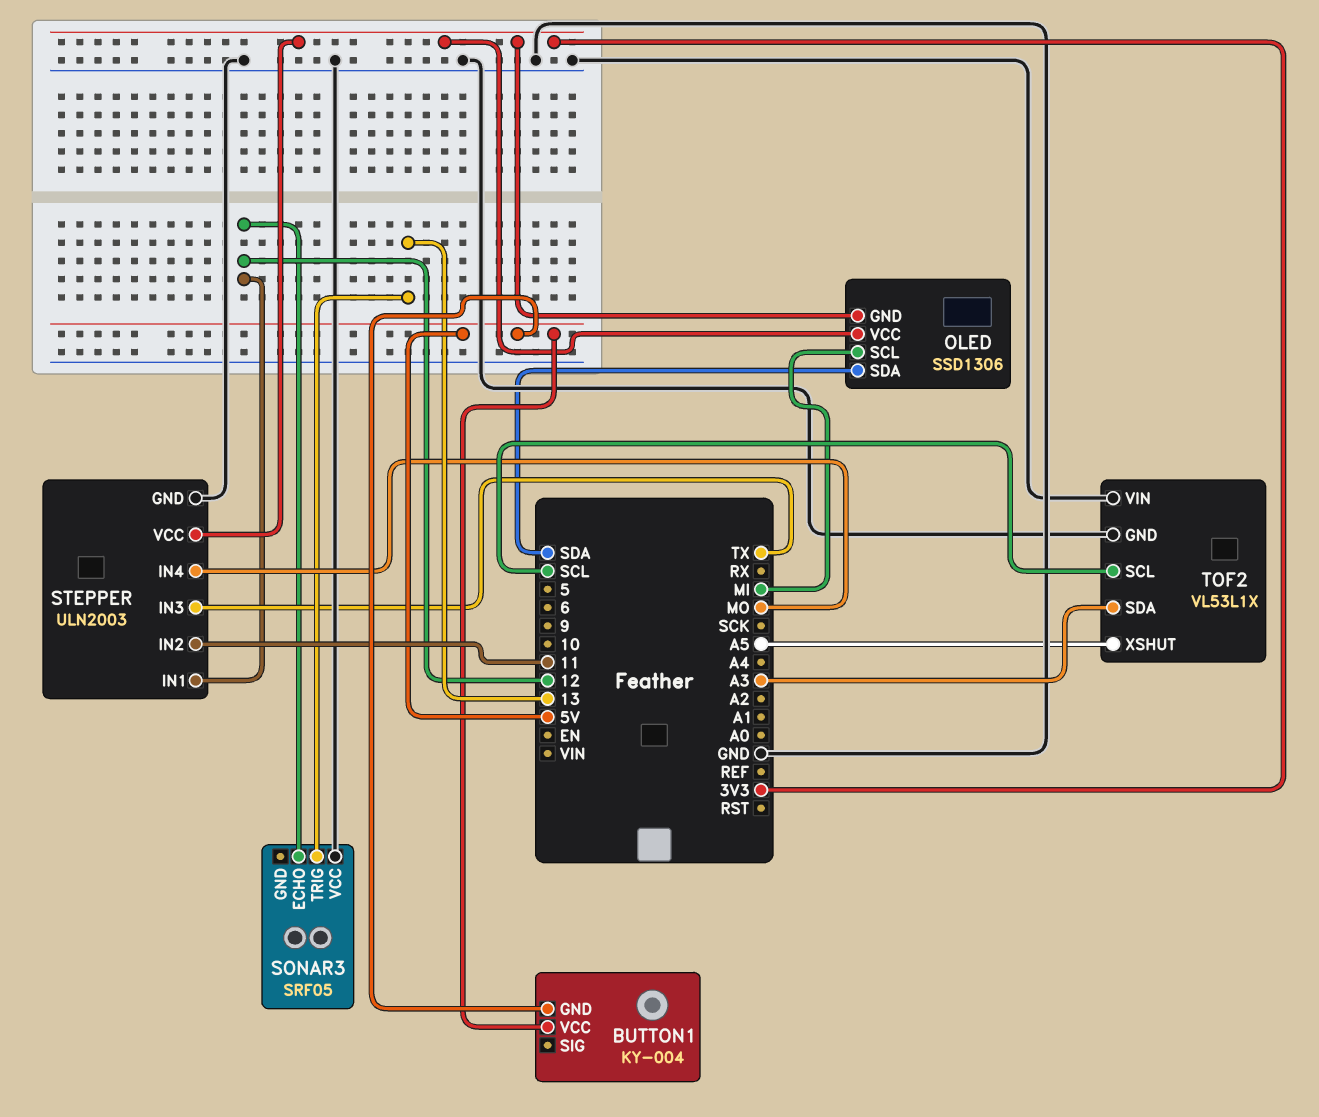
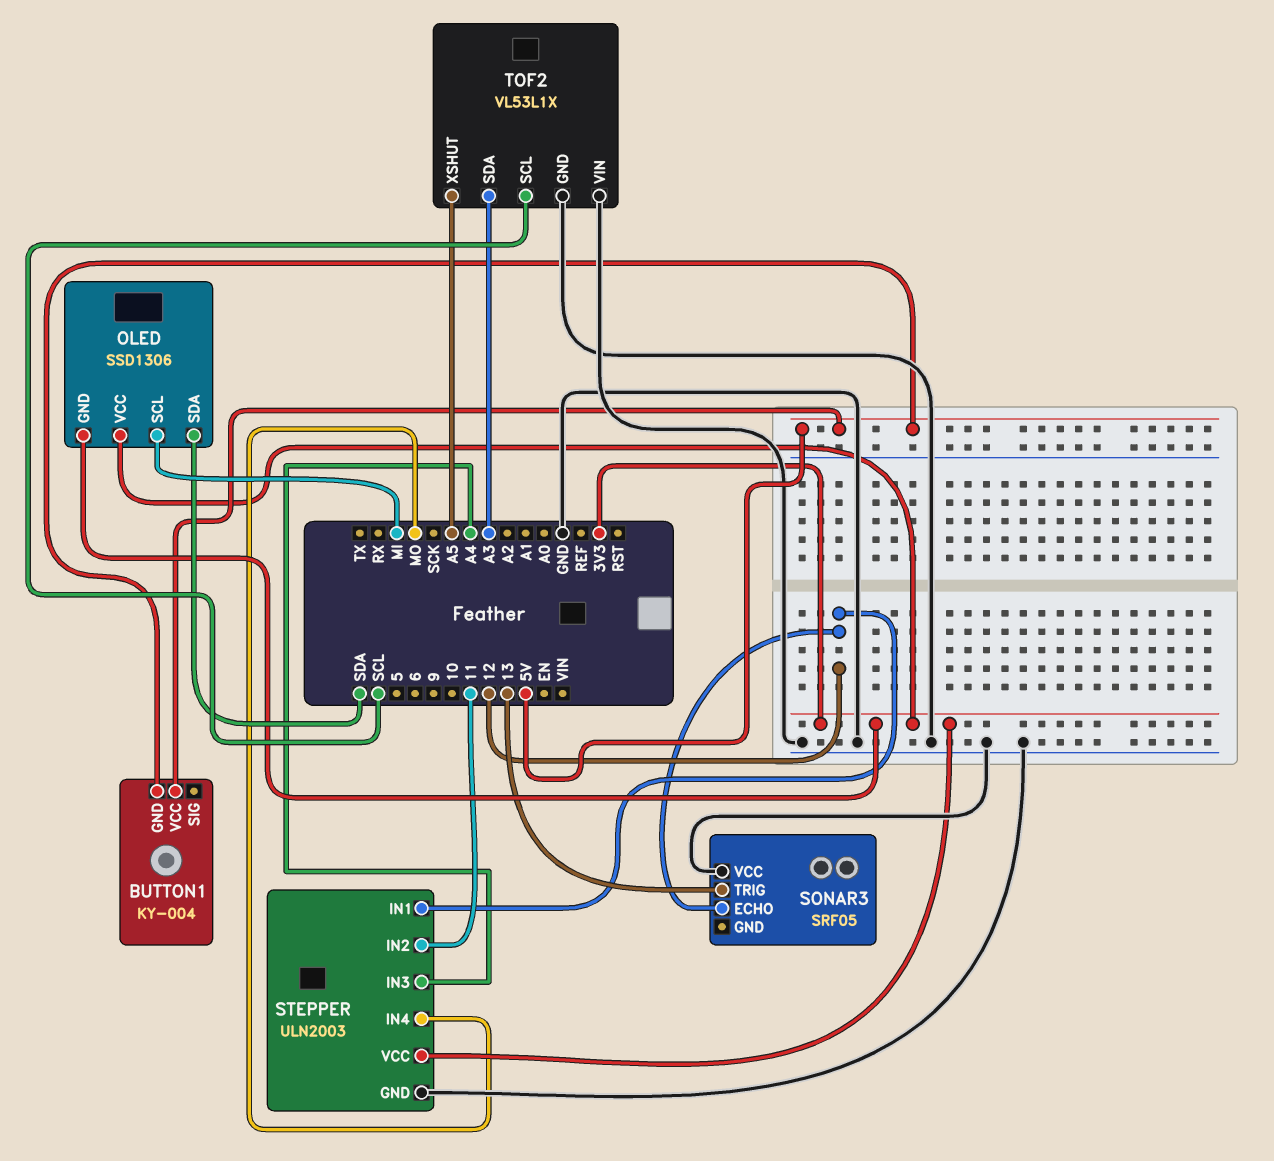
STEPPER pin IN3: TX -> A4

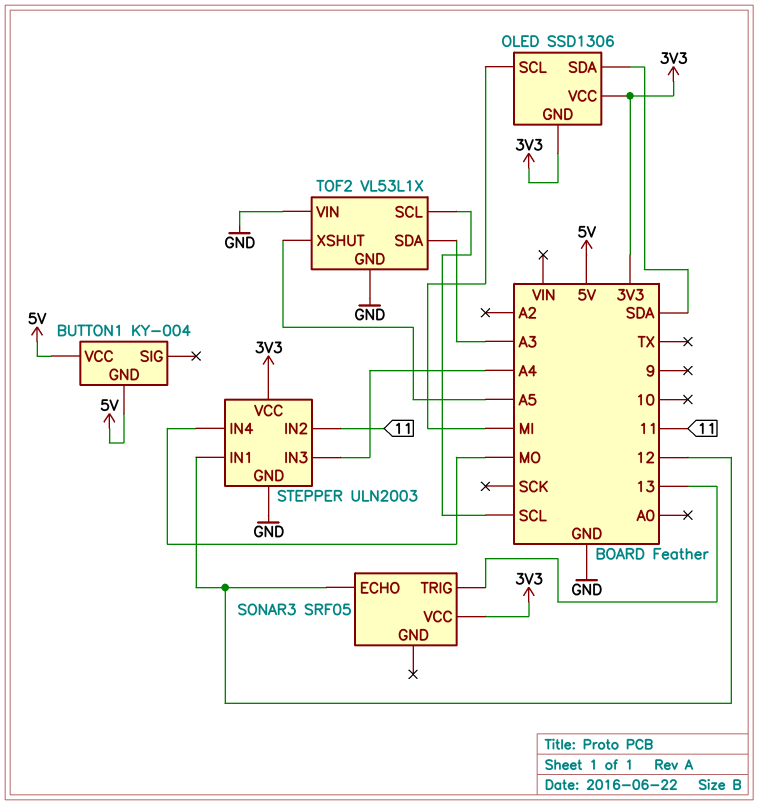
SONAR3 pin VCC: GND -> 3V3

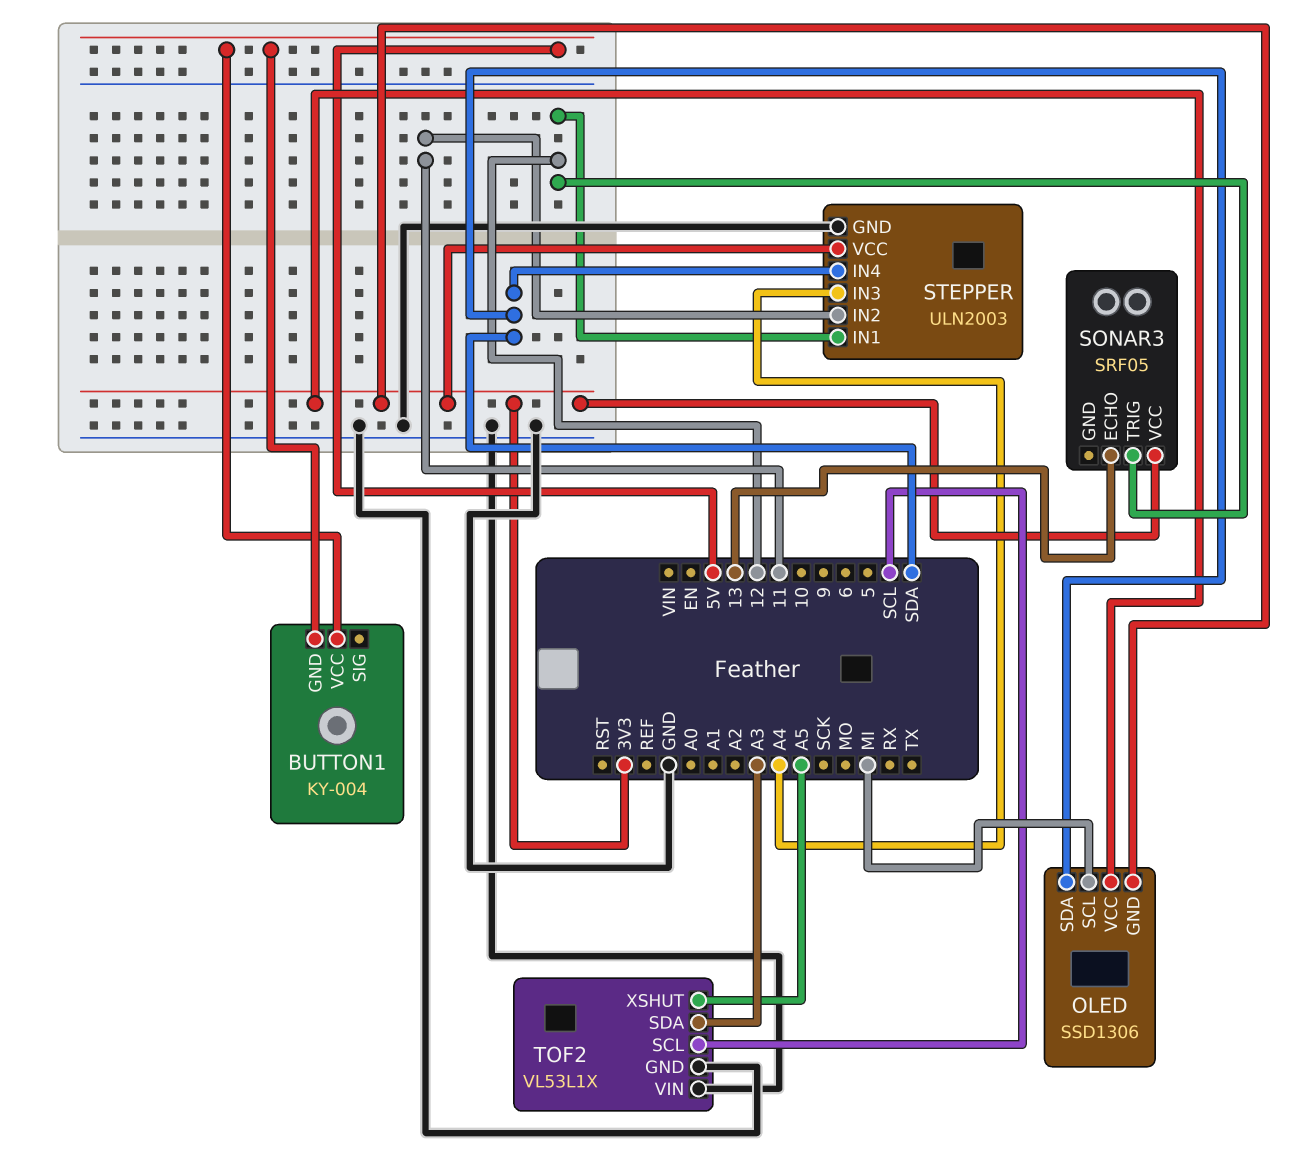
SONAR3 pin ECHO: 12 -> 13
SONAR3 pin TRIG: 13 -> 12
STEPPER pin IN4: MO -> SDA

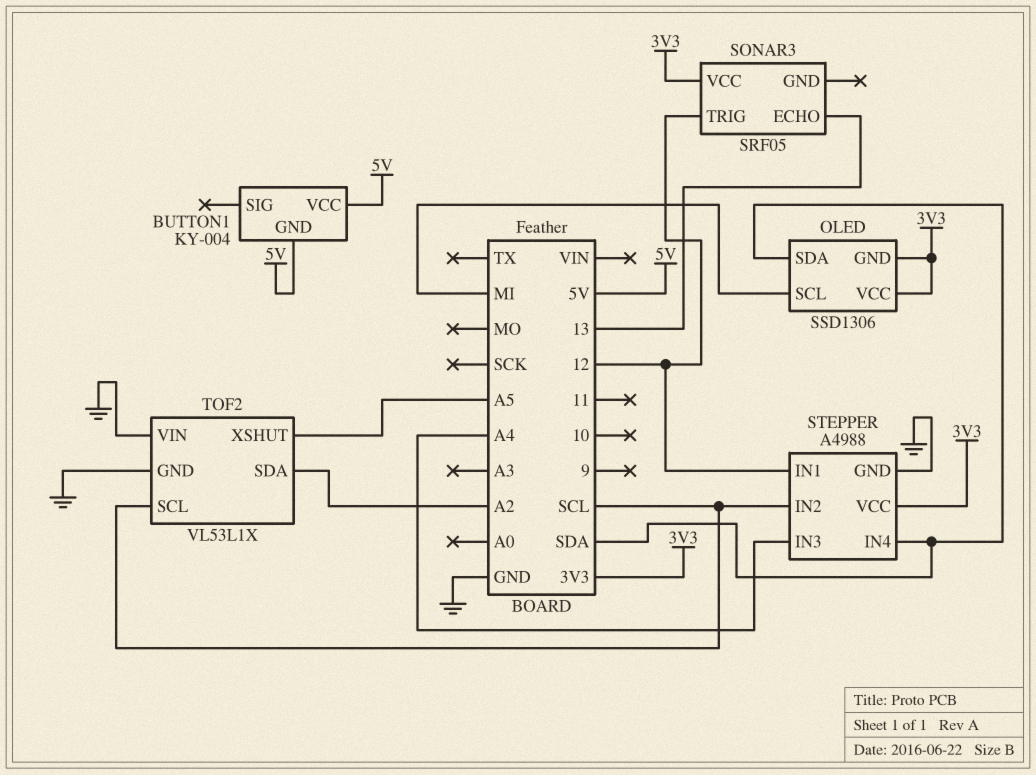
STEPPER: ULN2003 -> A4988
STEPPER pin IN2: 11 -> SCL
TOF2 pin SDA: A3 -> A2

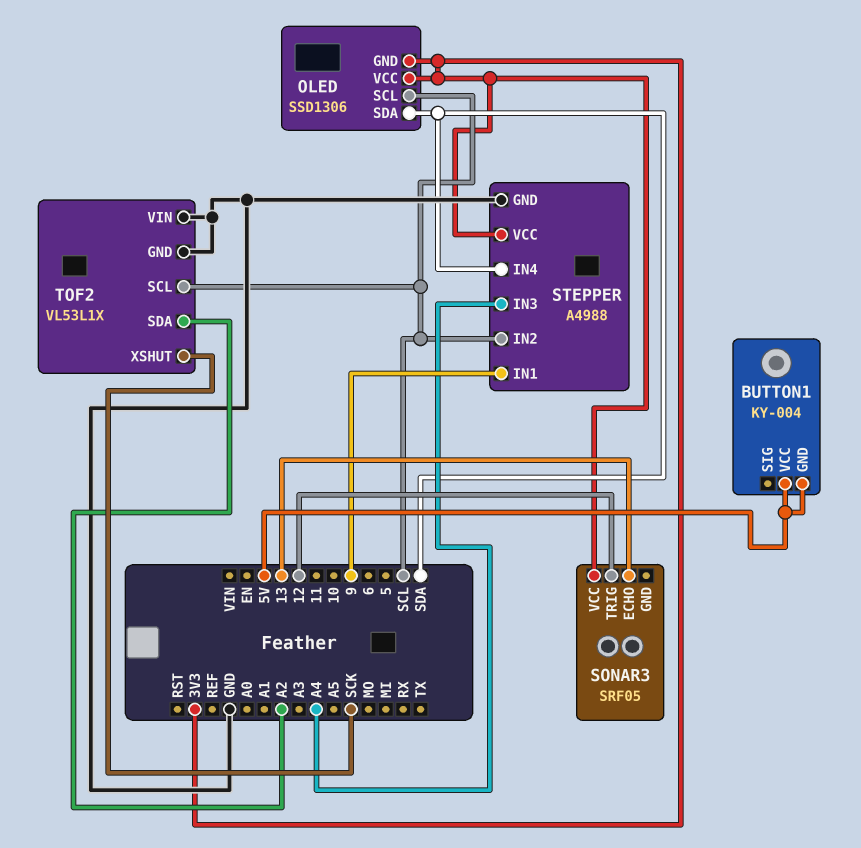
OLED pin SCL: MI -> SCL
STEPPER pin IN1: 12 -> 9
TOF2 pin XSHUT: A5 -> SCK

